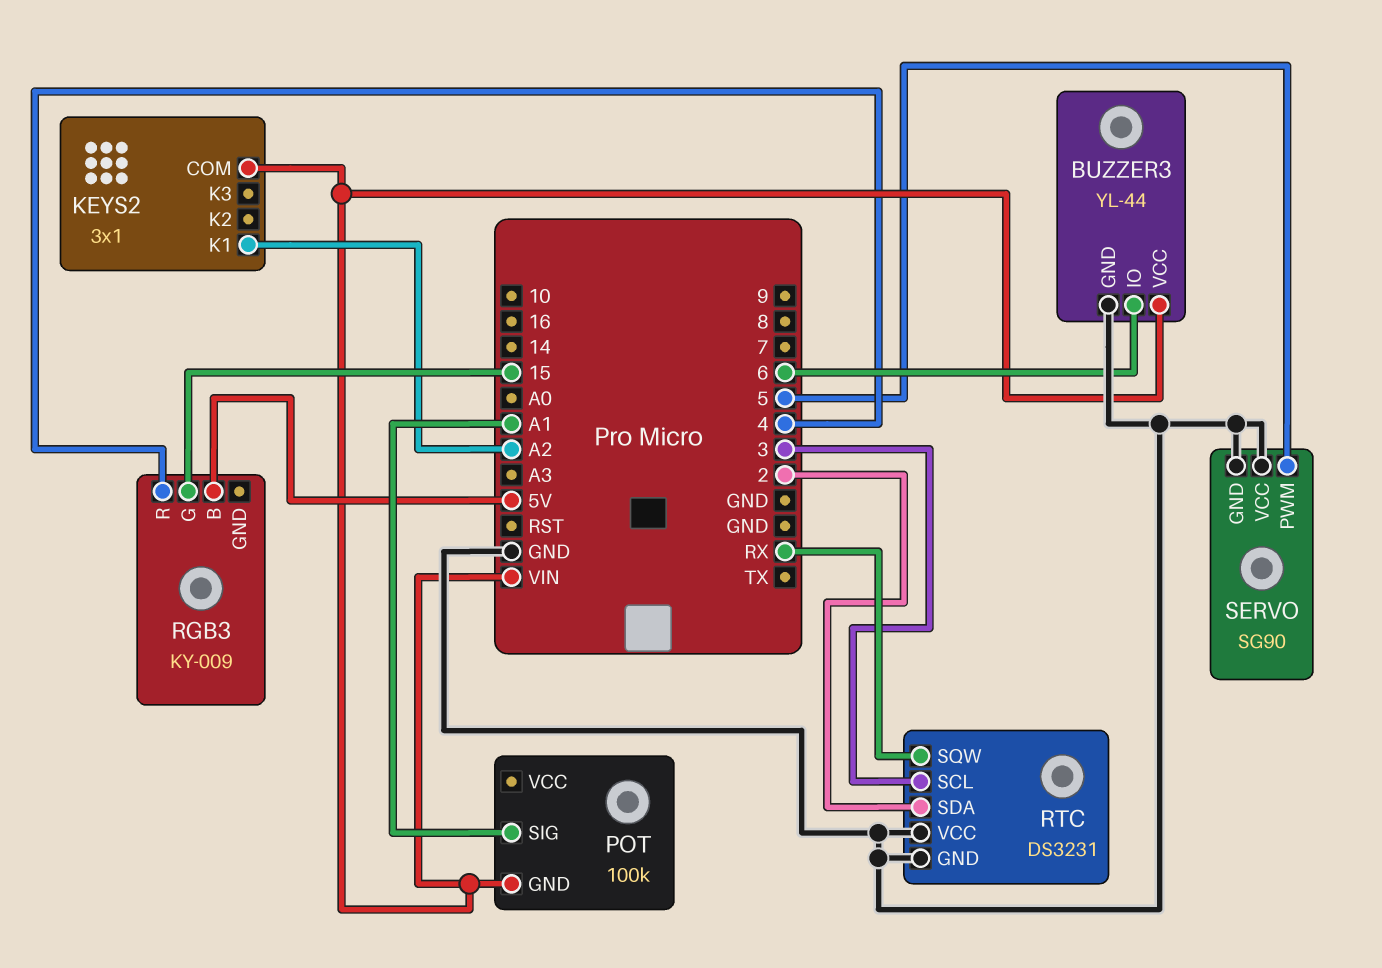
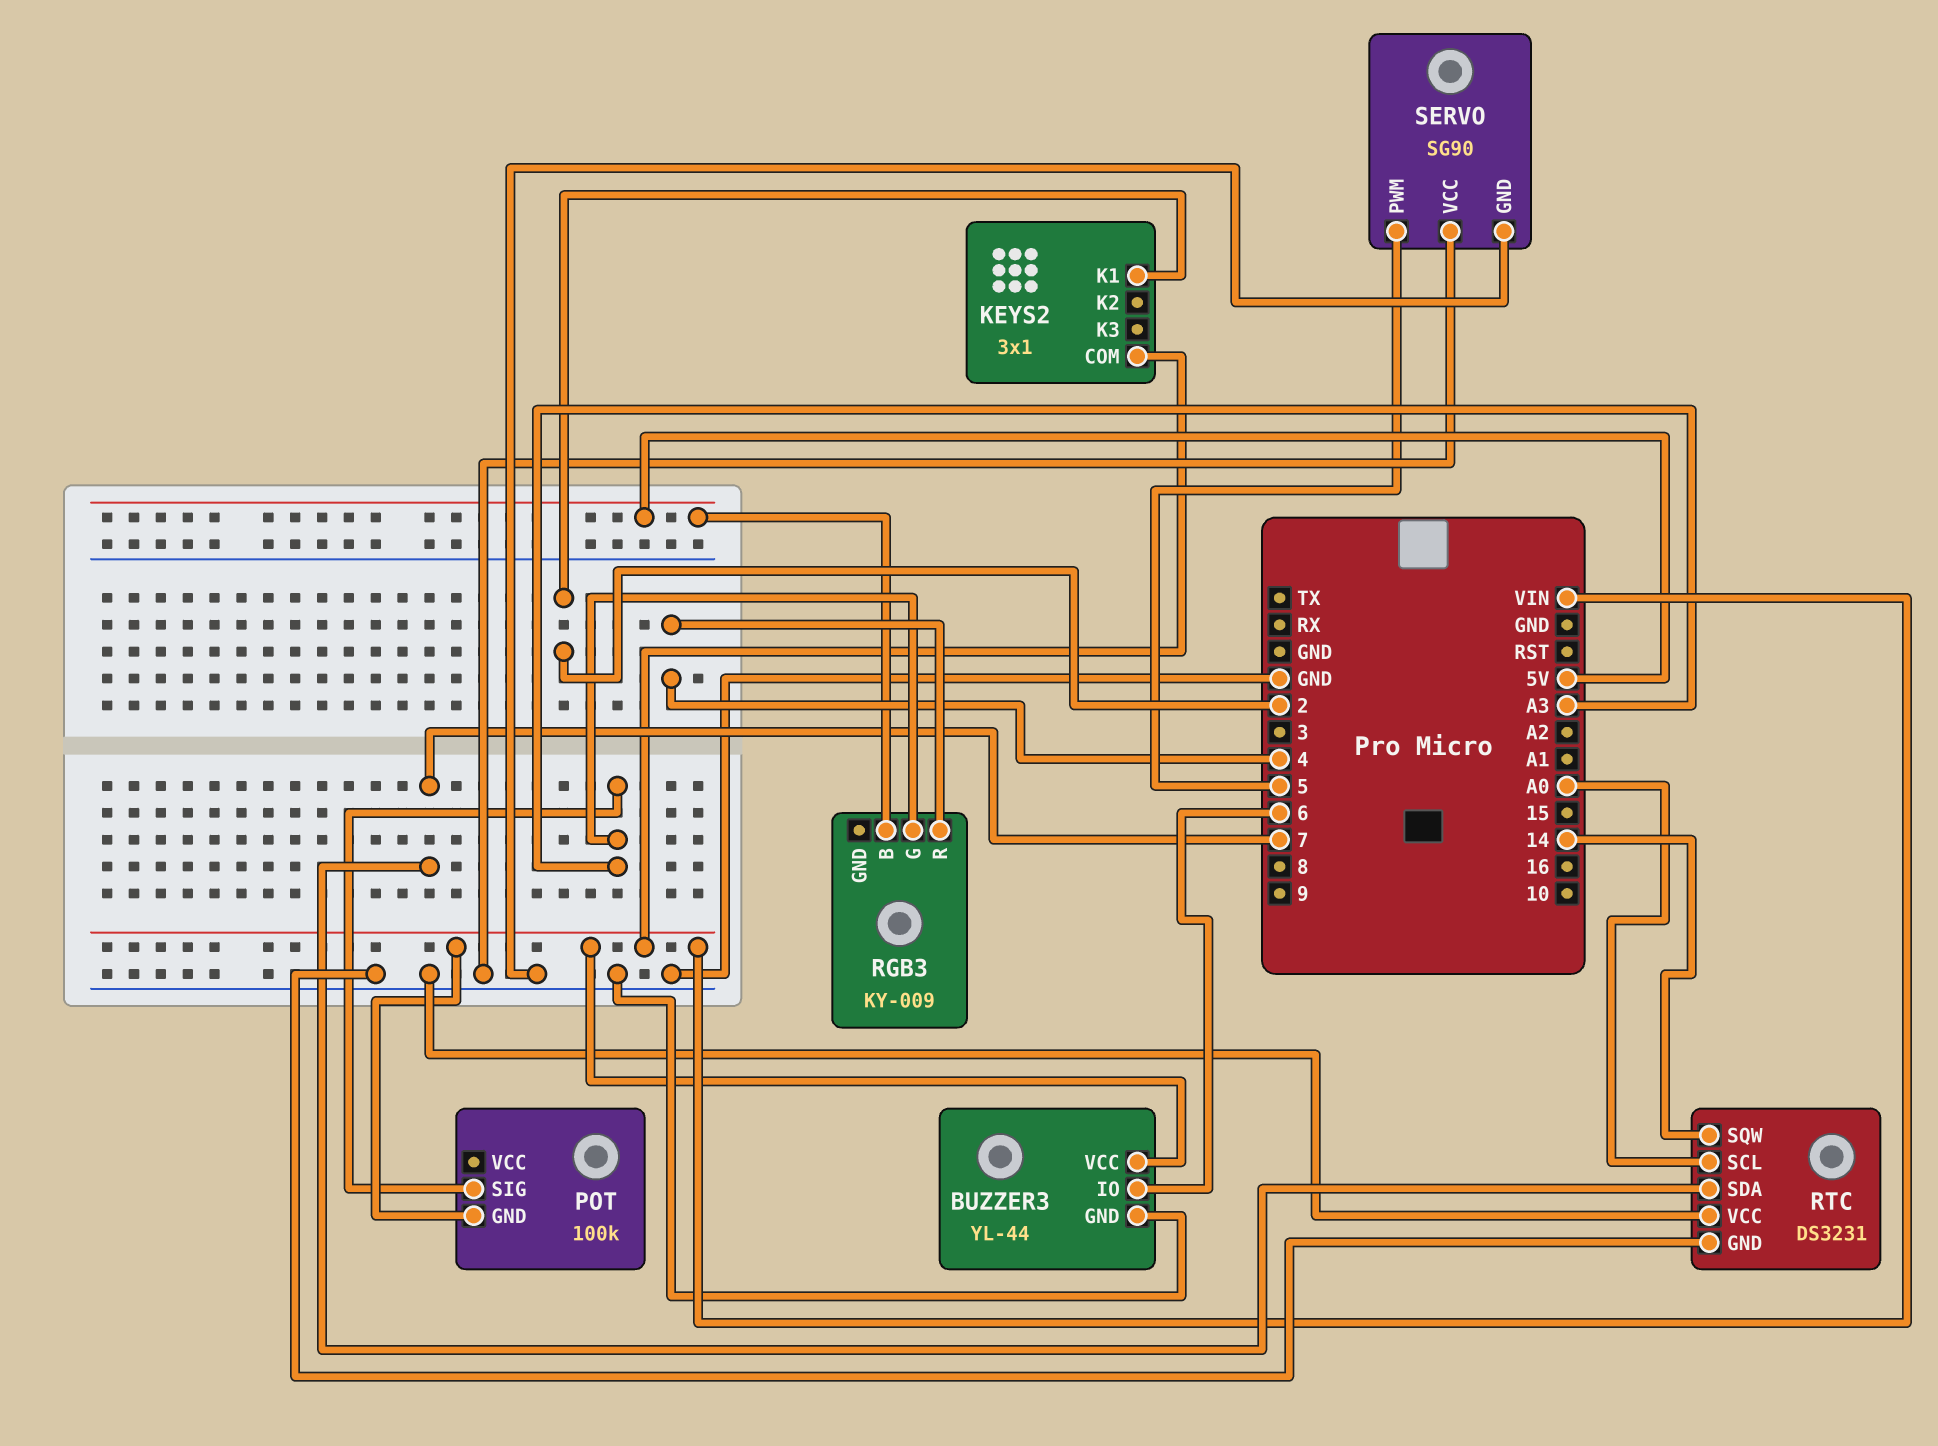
KEYS2 pin K1: A2 -> 2
POT pin SIG: A1 -> A3
RGB3 pin G: 15 -> A3
RTC pin SCL: 3 -> A0
RTC pin SDA: 2 -> 7
RTC pin SQW: RX -> 14

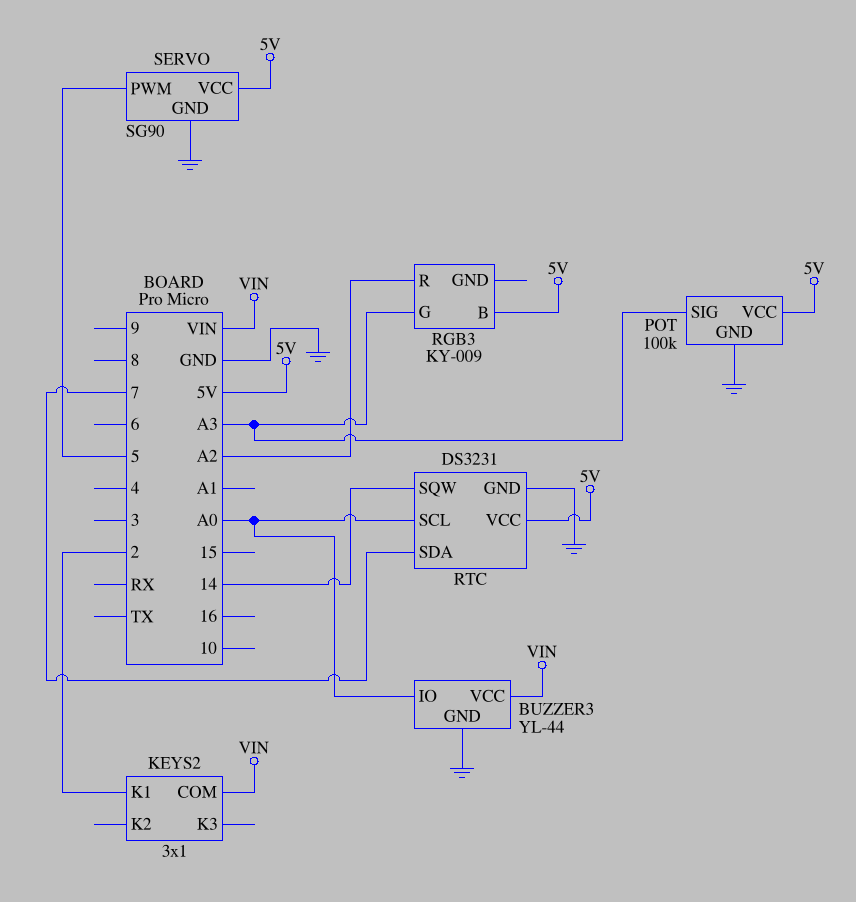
BUZZER3 pin IO: 6 -> A0
POT pin GND: VIN -> GND
POT pin VCC: none -> 5V
RGB3 pin R: 4 -> A2
RTC pin VCC: GND -> 5V
SERVO pin VCC: GND -> 5V

